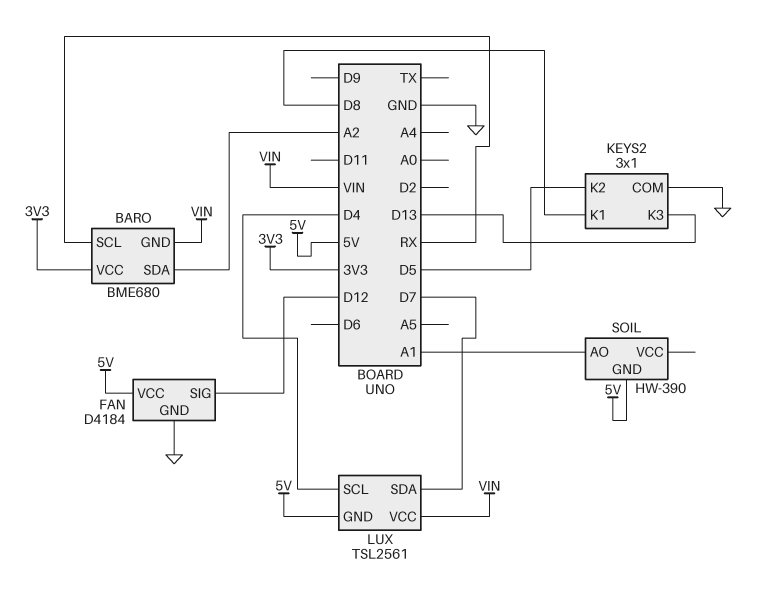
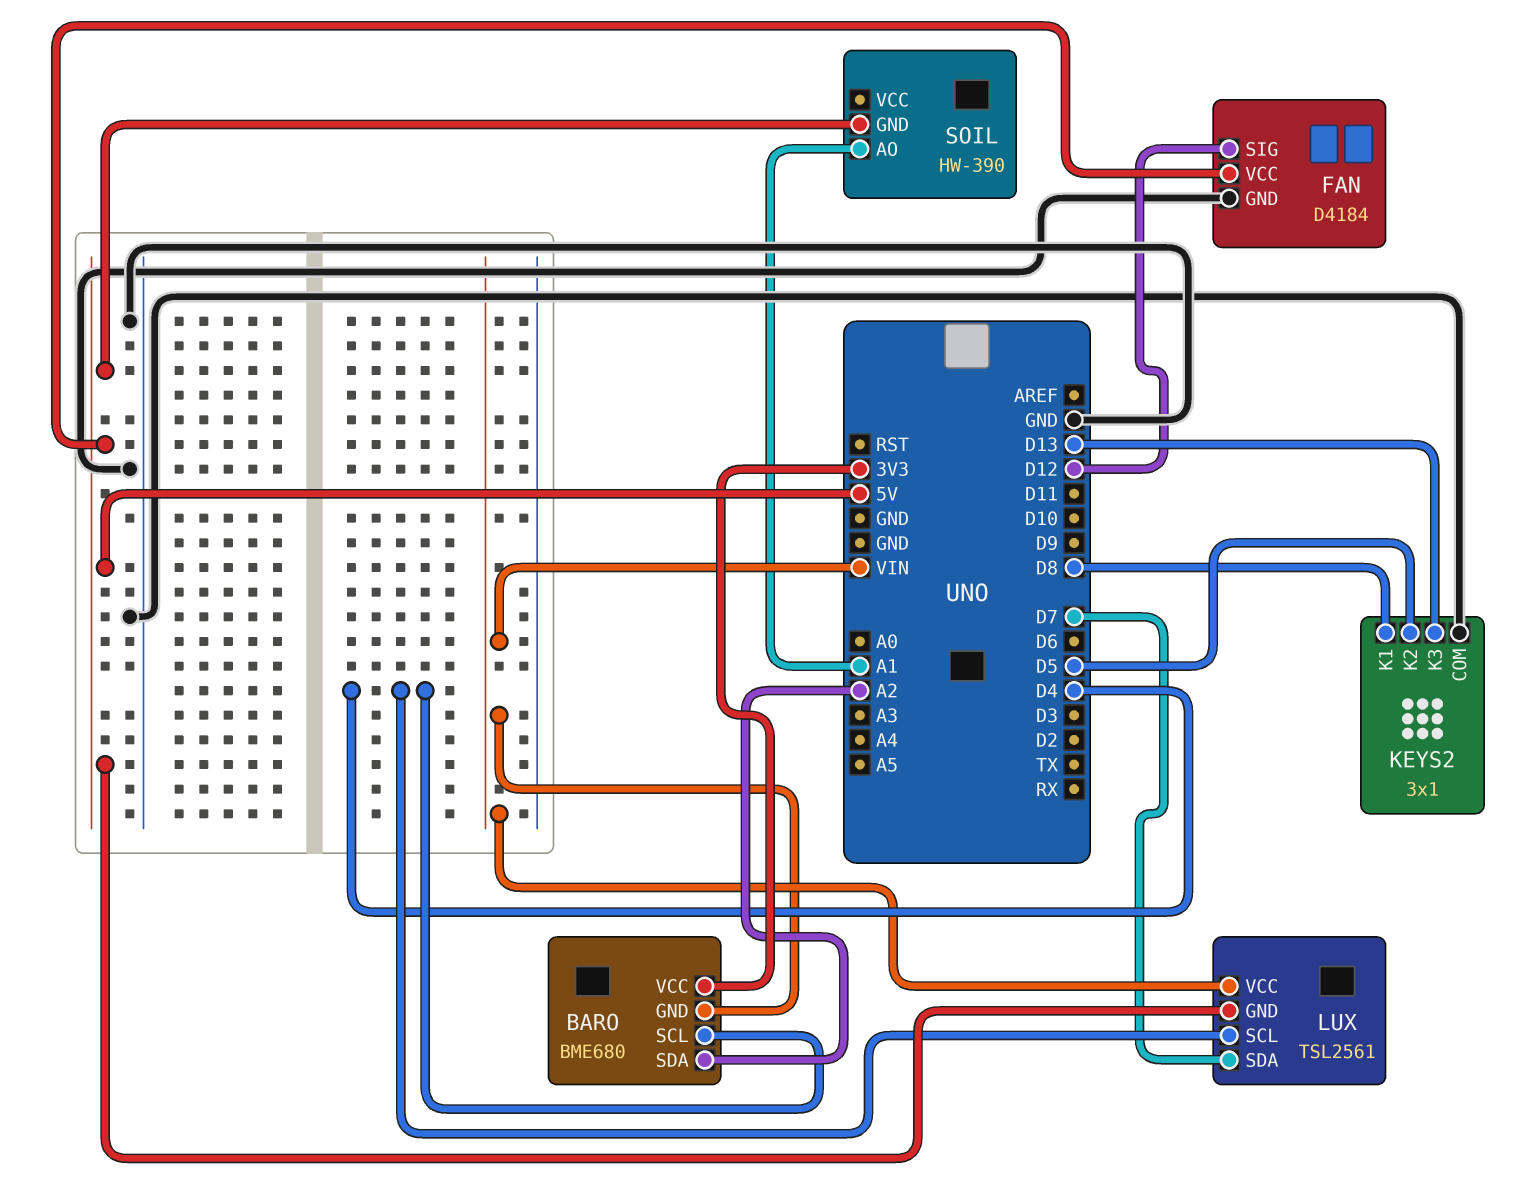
BARO pin SCL: RX -> D4

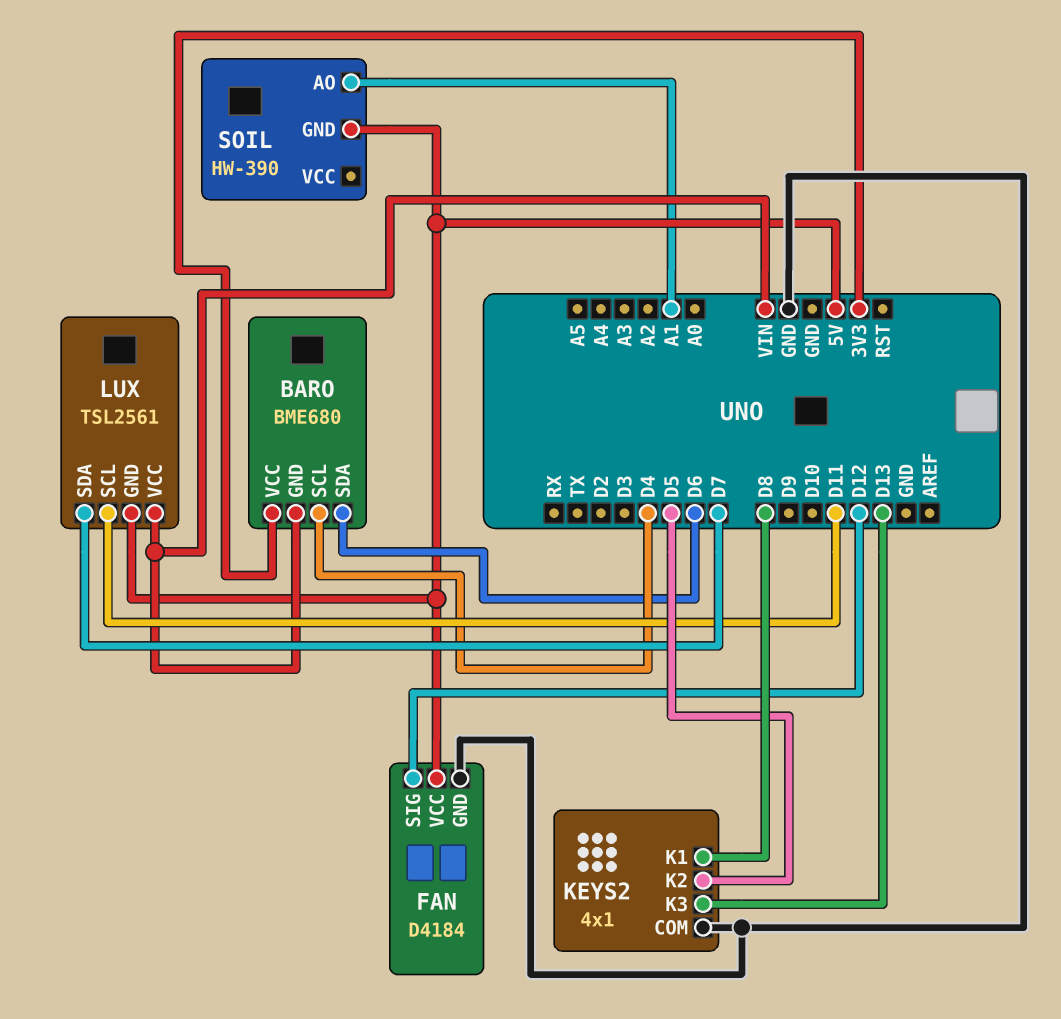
BARO pin SDA: A2 -> D6
KEYS2: 3x1 -> 4x1
LUX pin SCL: D4 -> D11

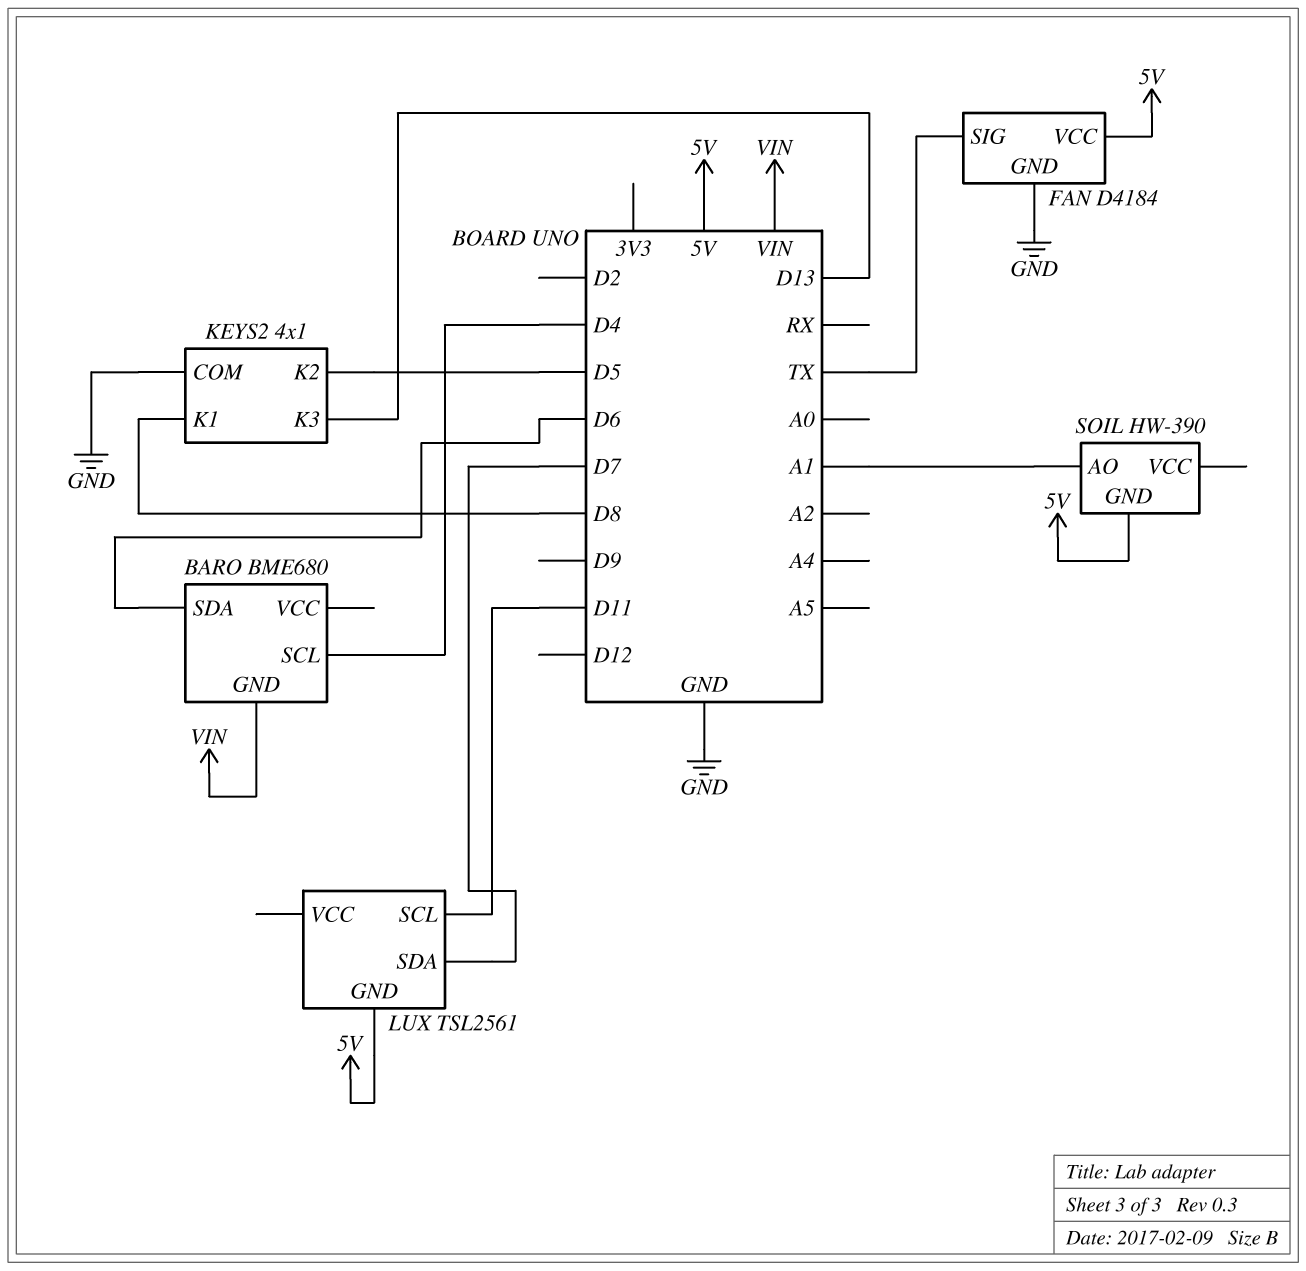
BARO pin VCC: 3V3 -> none
FAN pin SIG: D12 -> TX
LUX pin VCC: VIN -> none

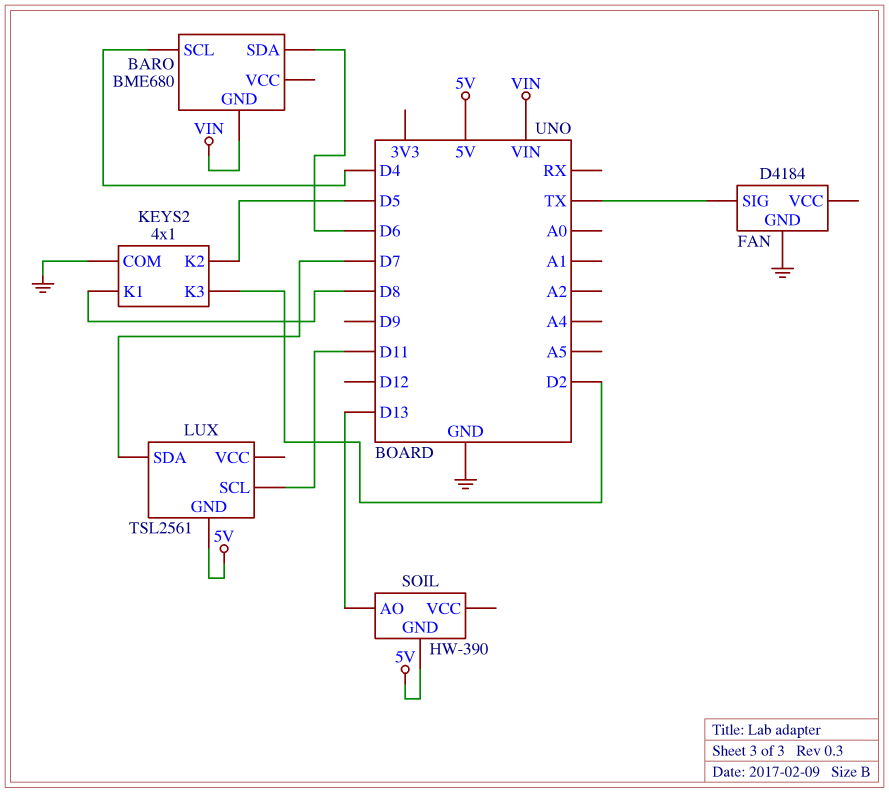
FAN pin VCC: 5V -> none
KEYS2 pin K3: D13 -> D2
SOIL pin AO: A1 -> D13

